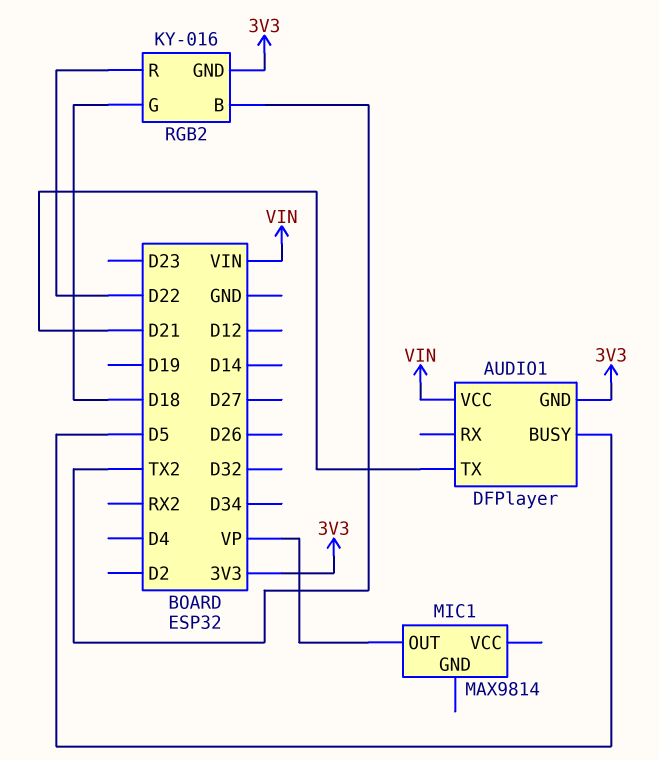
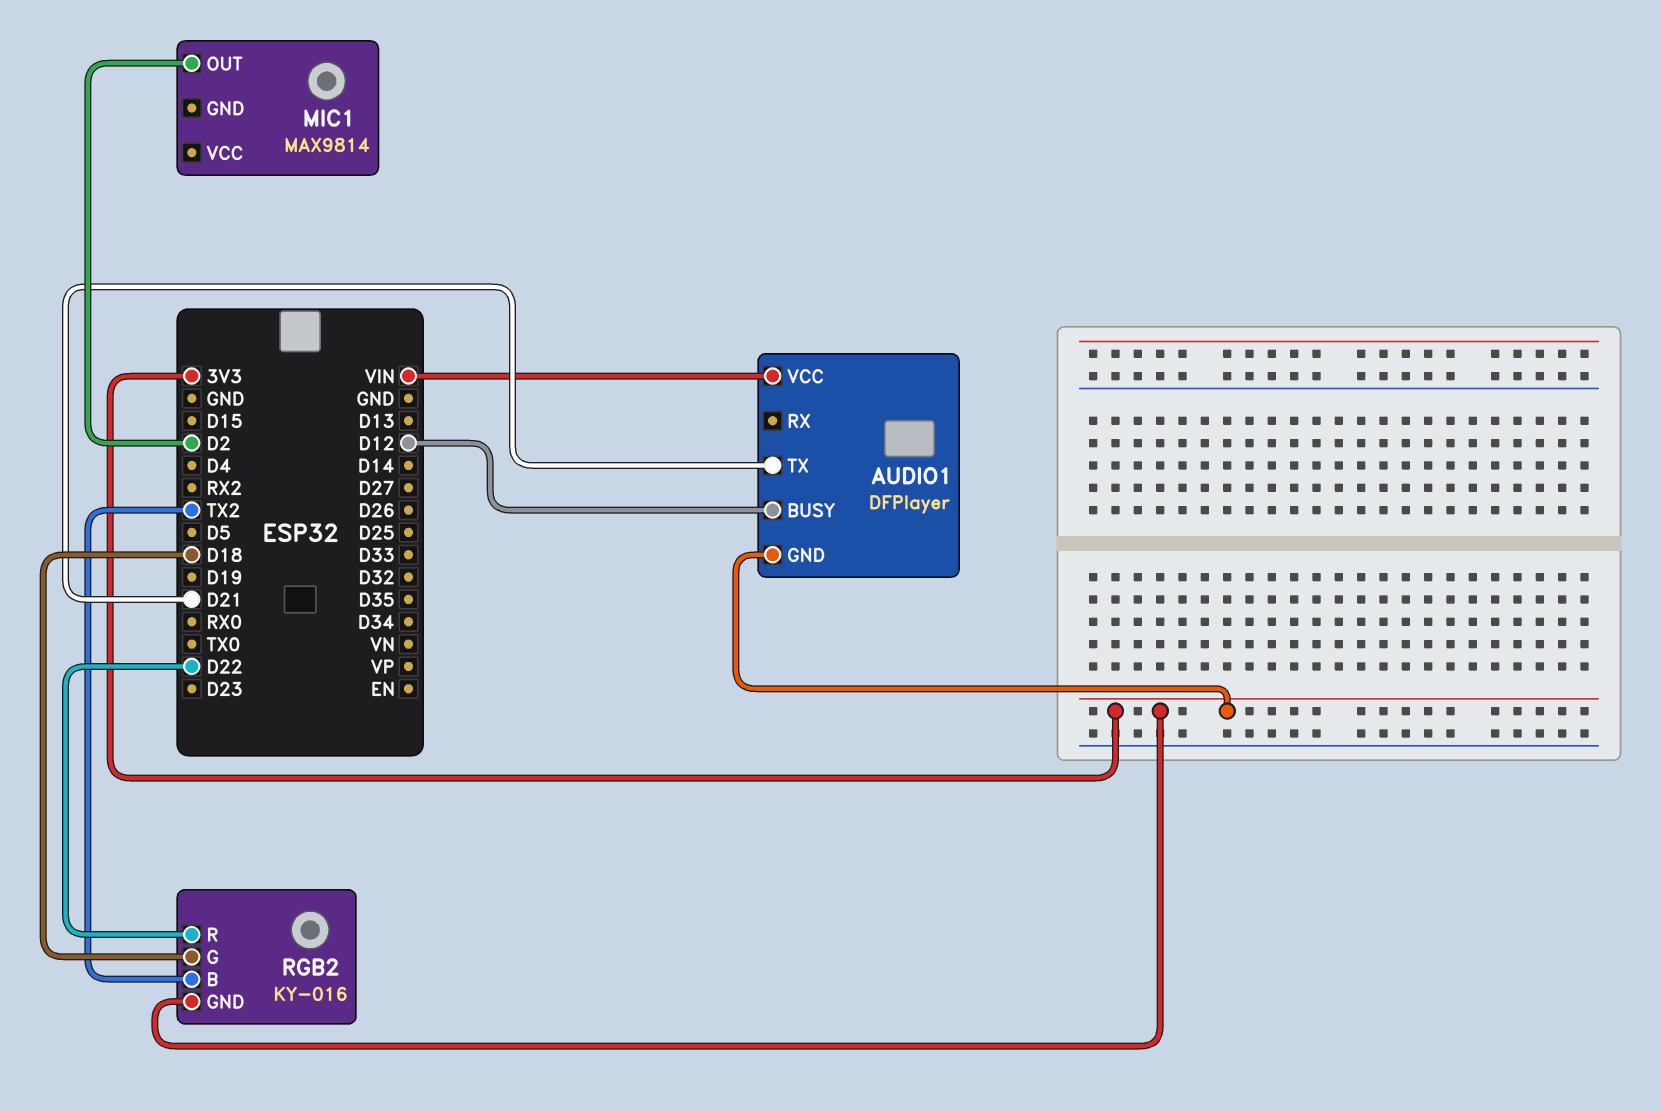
AUDIO1 pin BUSY: D5 -> D12
MIC1 pin OUT: VP -> D2

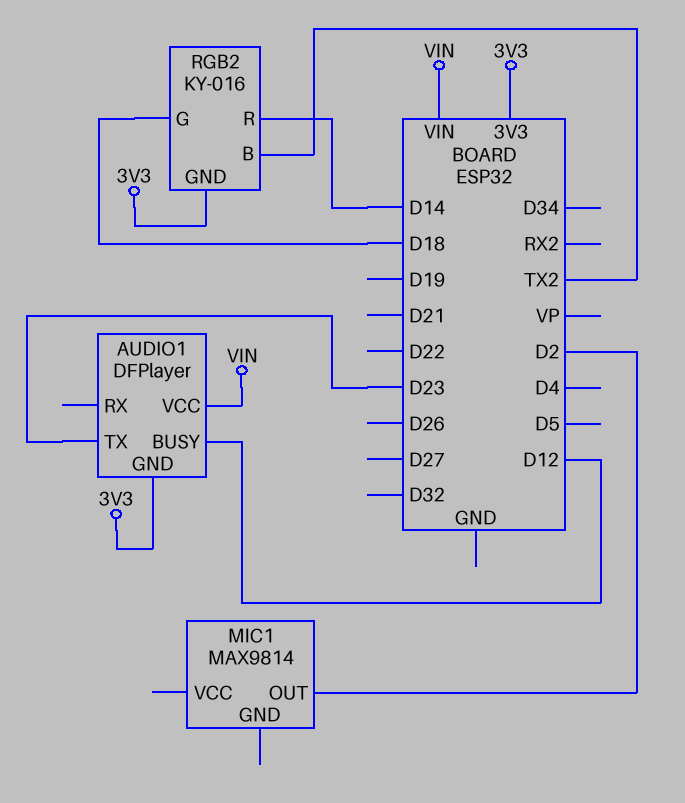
AUDIO1 pin TX: D21 -> D23
RGB2 pin R: D22 -> D14

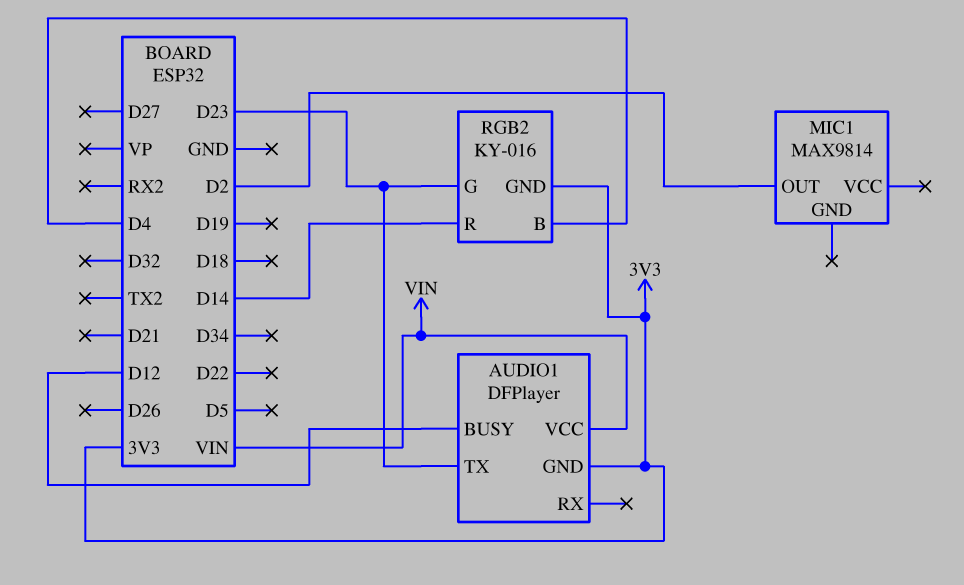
RGB2 pin B: TX2 -> D4
RGB2 pin G: D18 -> D23

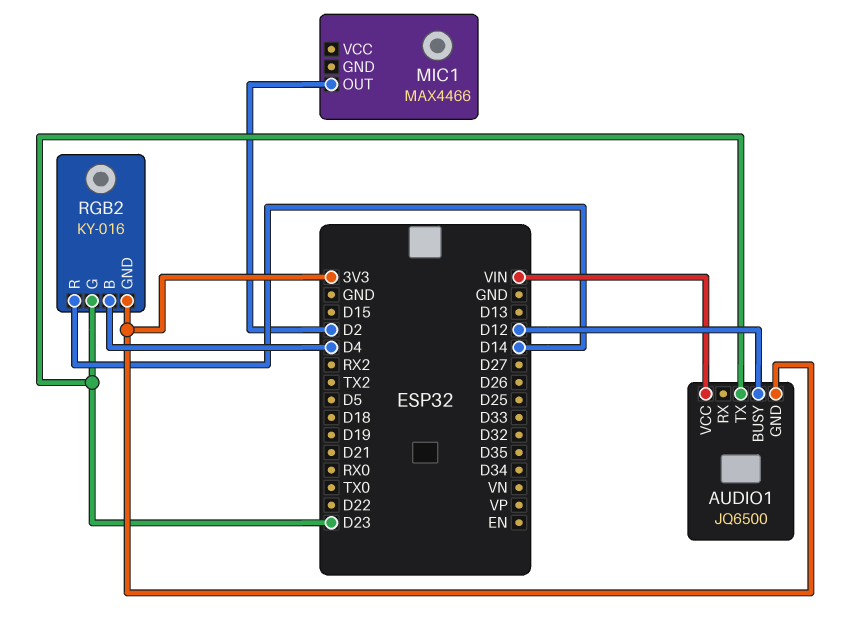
AUDIO1: DFPlayer -> JQ6500
MIC1: MAX9814 -> MAX4466

